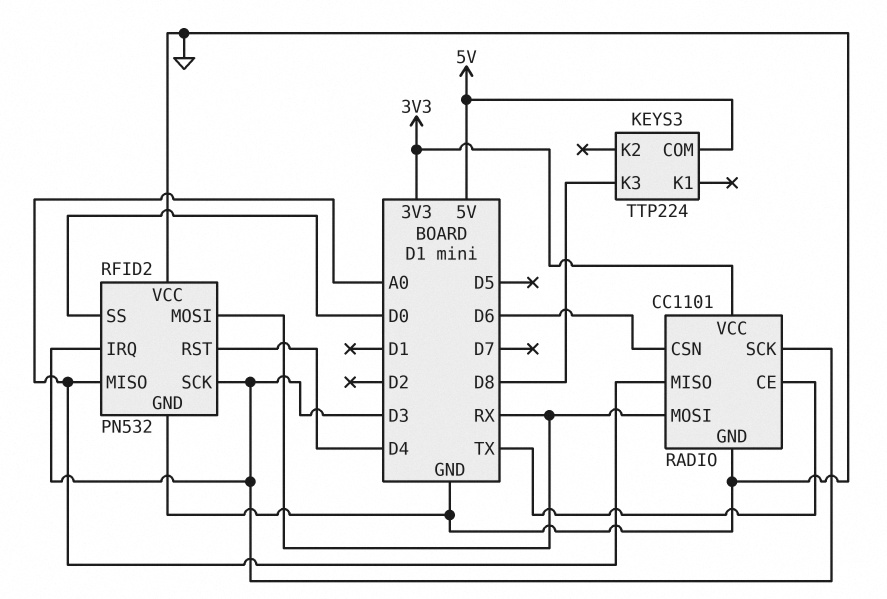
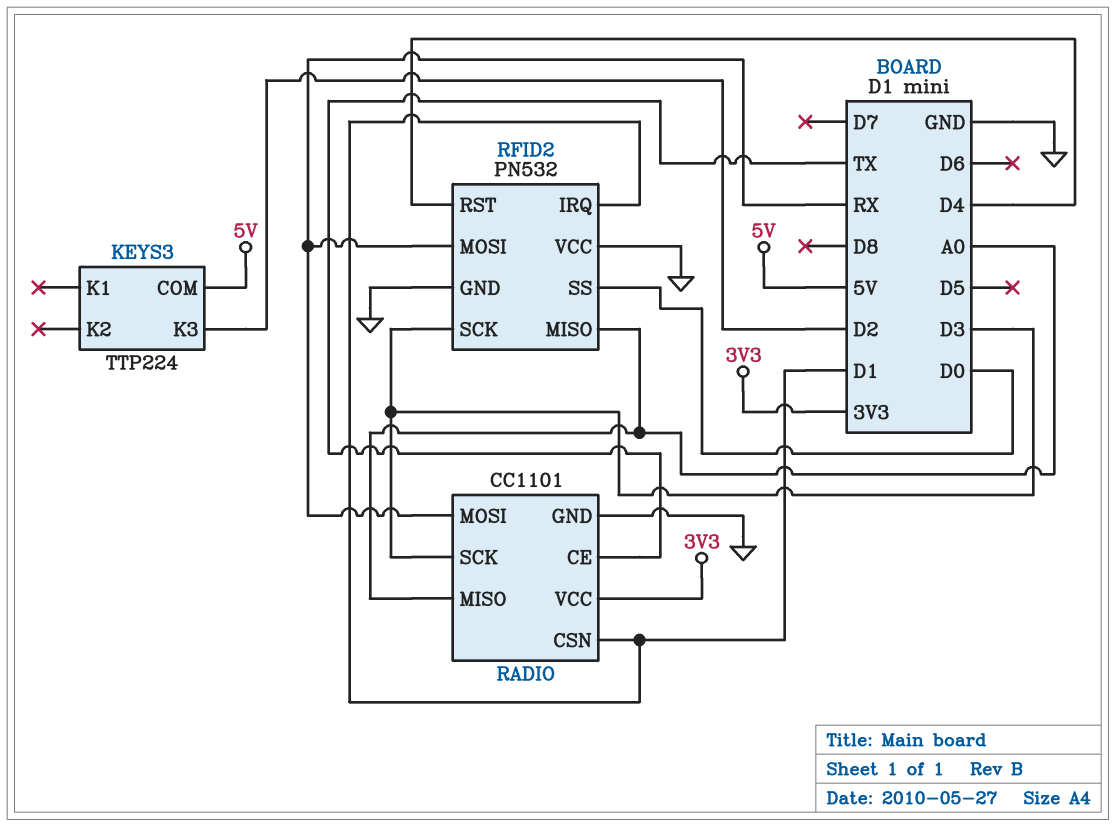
KEYS3 pin K3: D8 -> D2
RADIO pin CSN: D6 -> D1
RFID2 pin IRQ: D3 -> D1

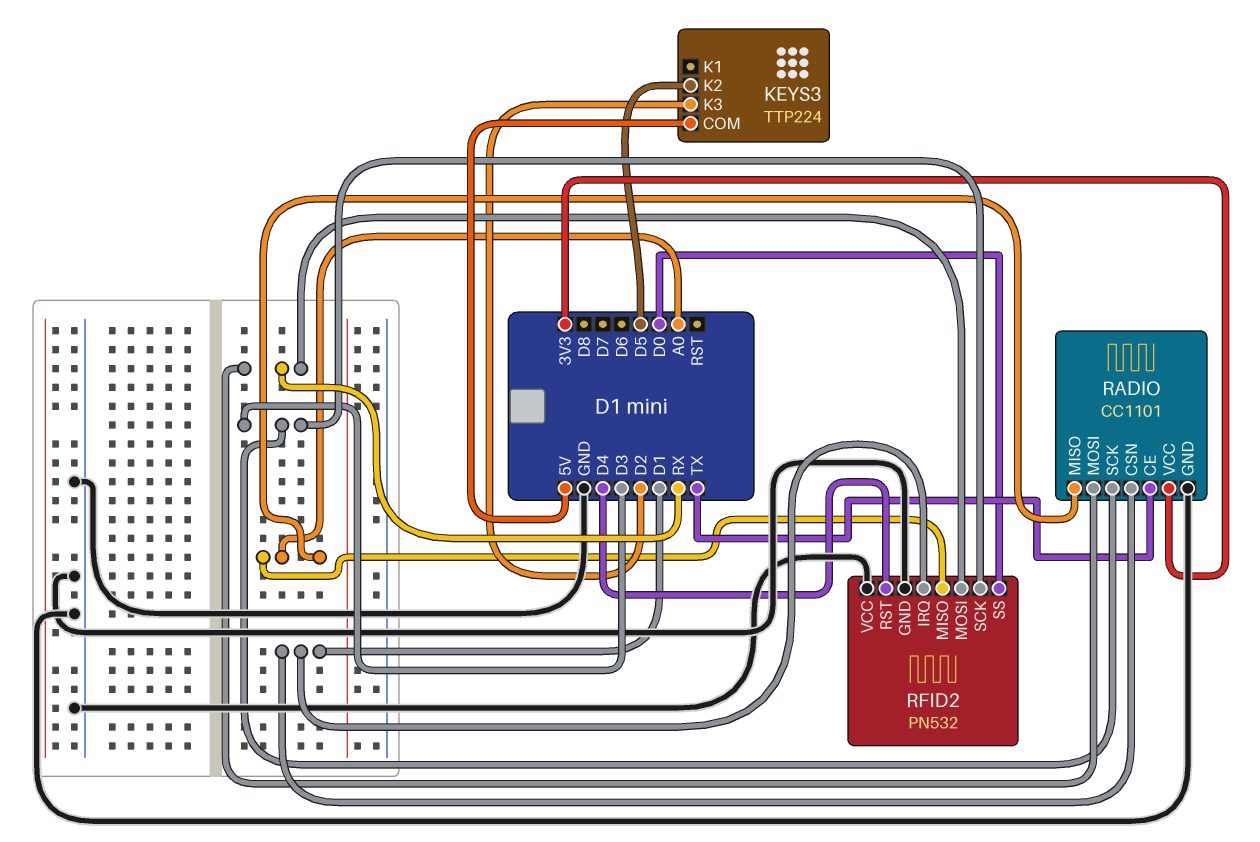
KEYS3 pin K2: none -> D5

